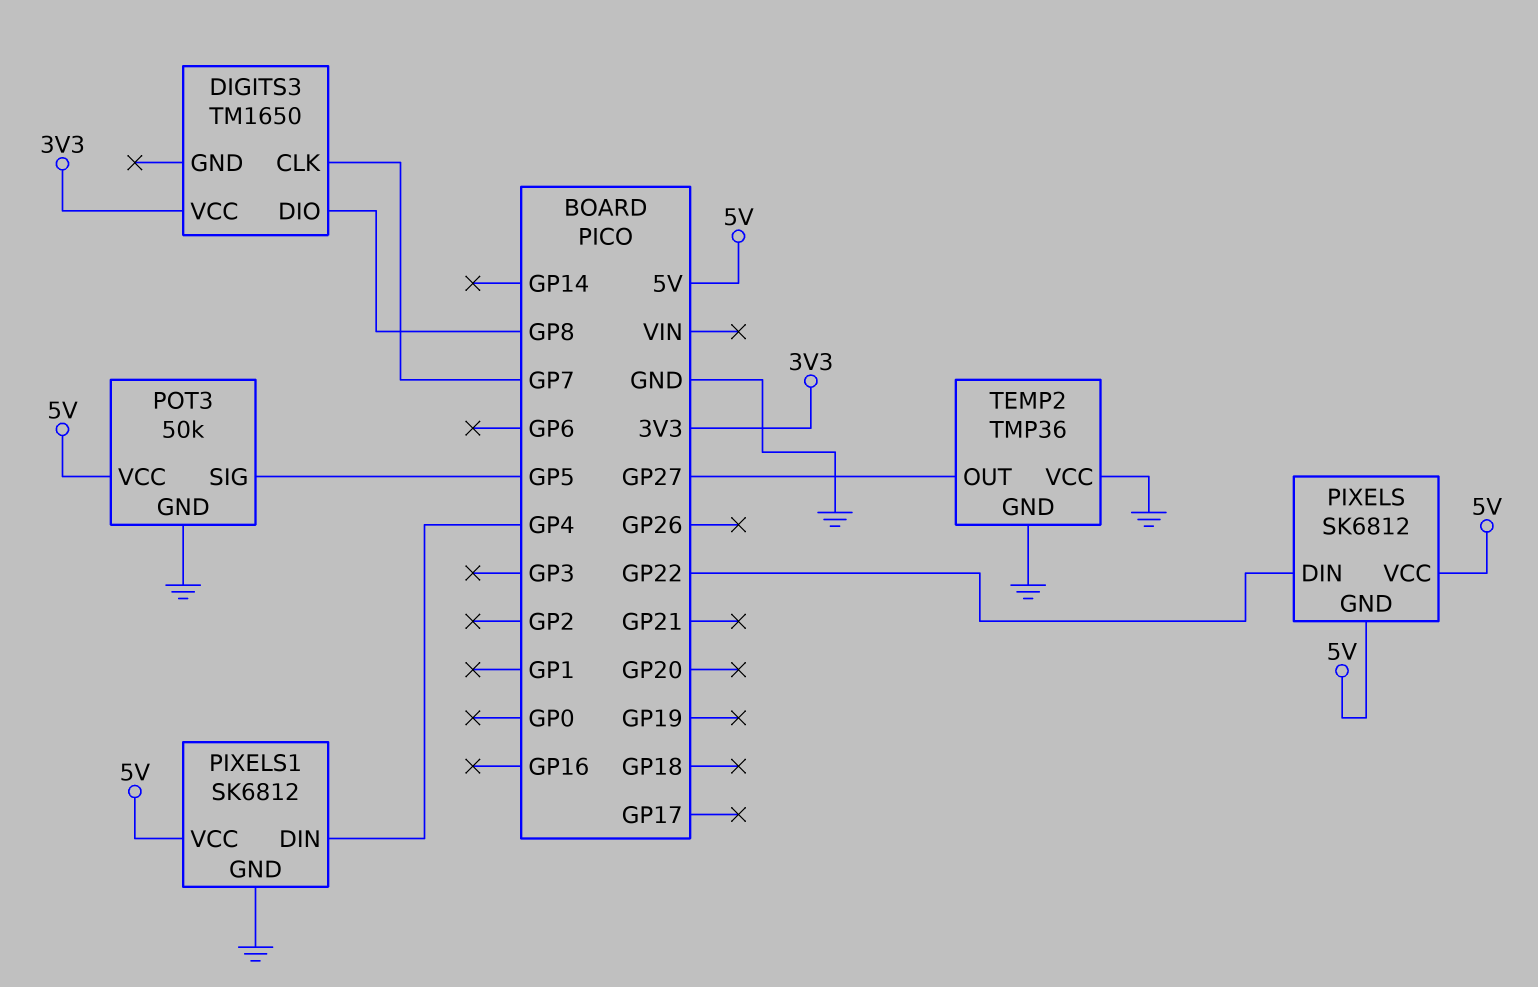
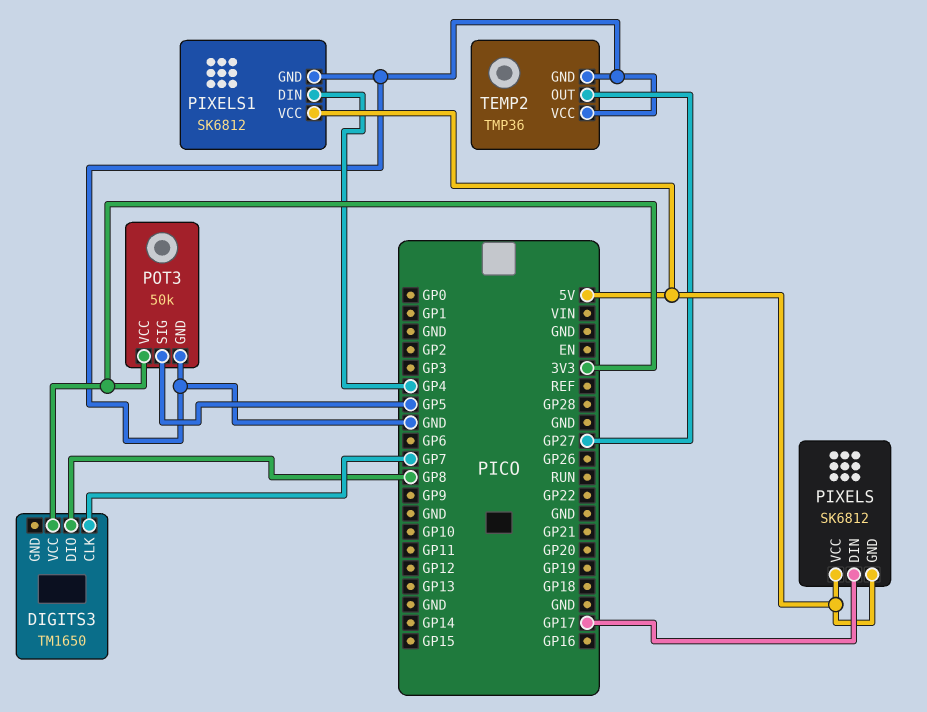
PIXELS pin DIN: GP22 -> GP17
POT3 pin VCC: 5V -> 3V3

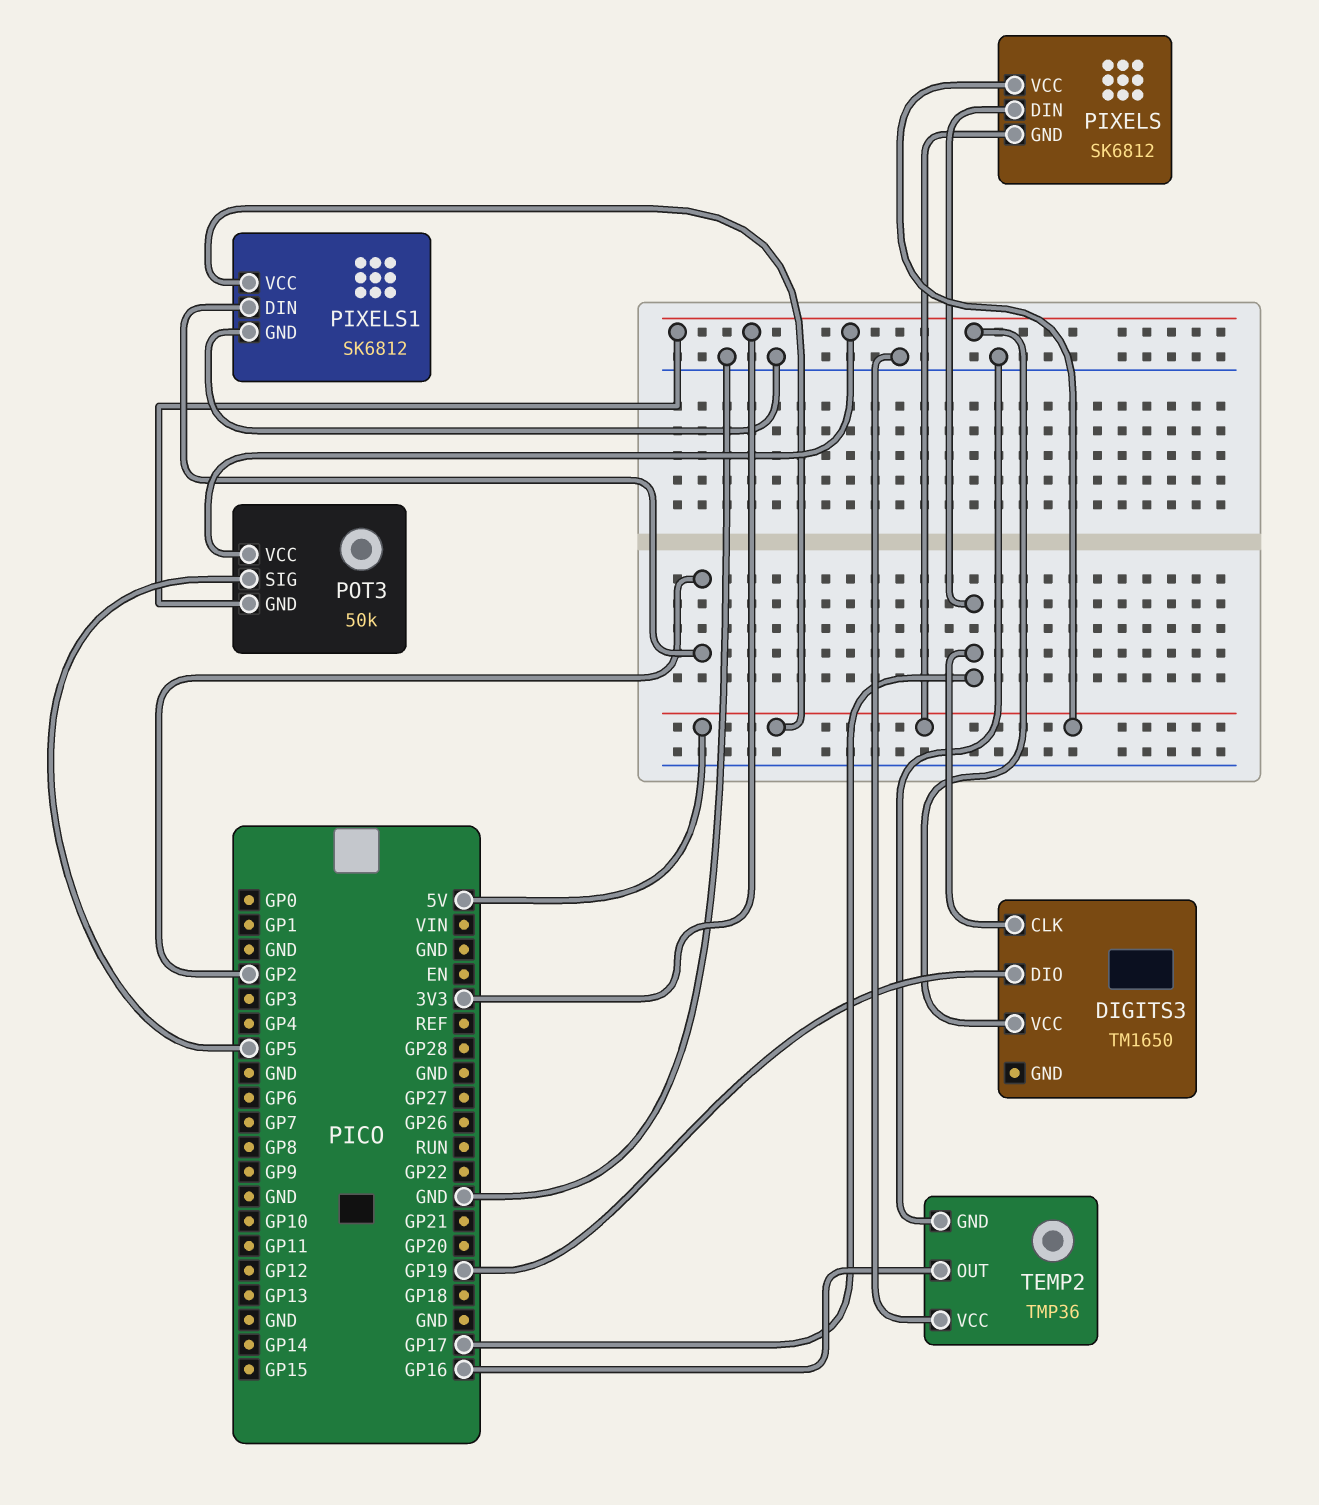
DIGITS3 pin CLK: GP7 -> GP17
DIGITS3 pin DIO: GP8 -> GP19
PIXELS1 pin DIN: GP4 -> GP2
POT3 pin GND: GND -> 3V3
TEMP2 pin OUT: GP27 -> GP16

